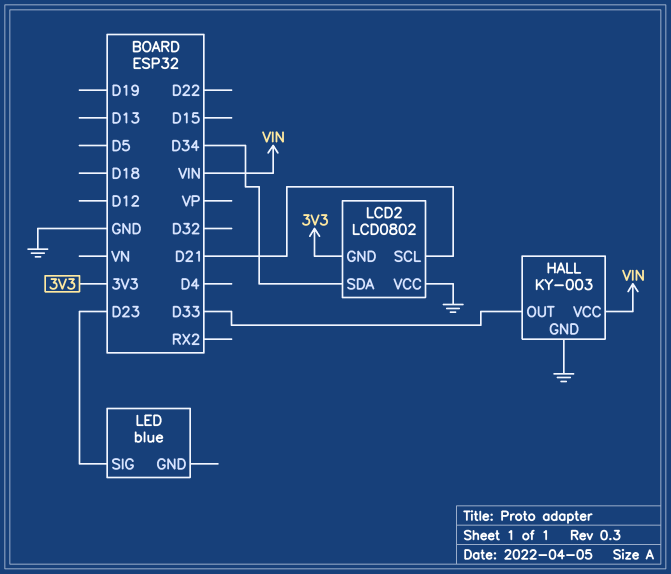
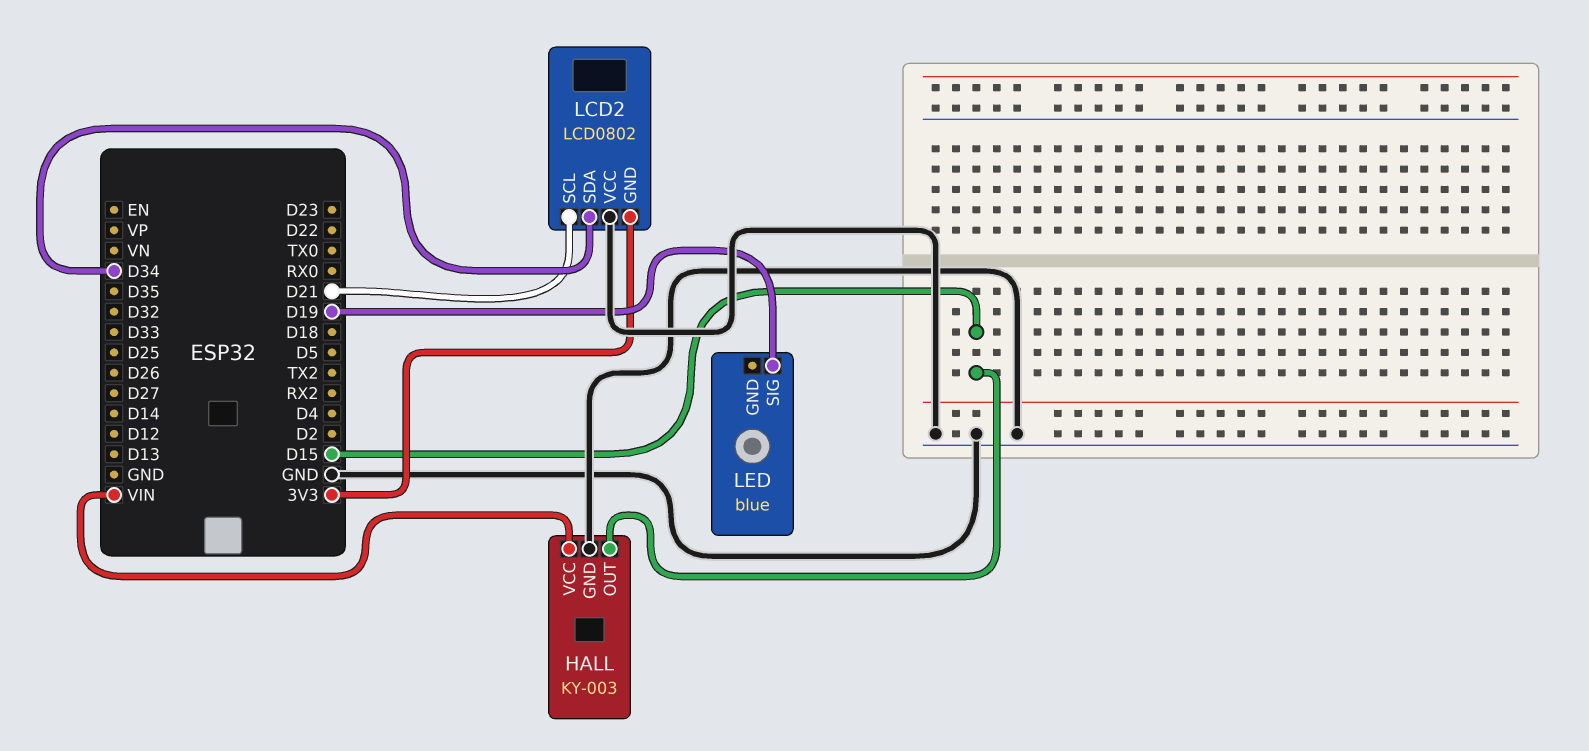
HALL pin OUT: D33 -> D15
LED pin SIG: D23 -> D19

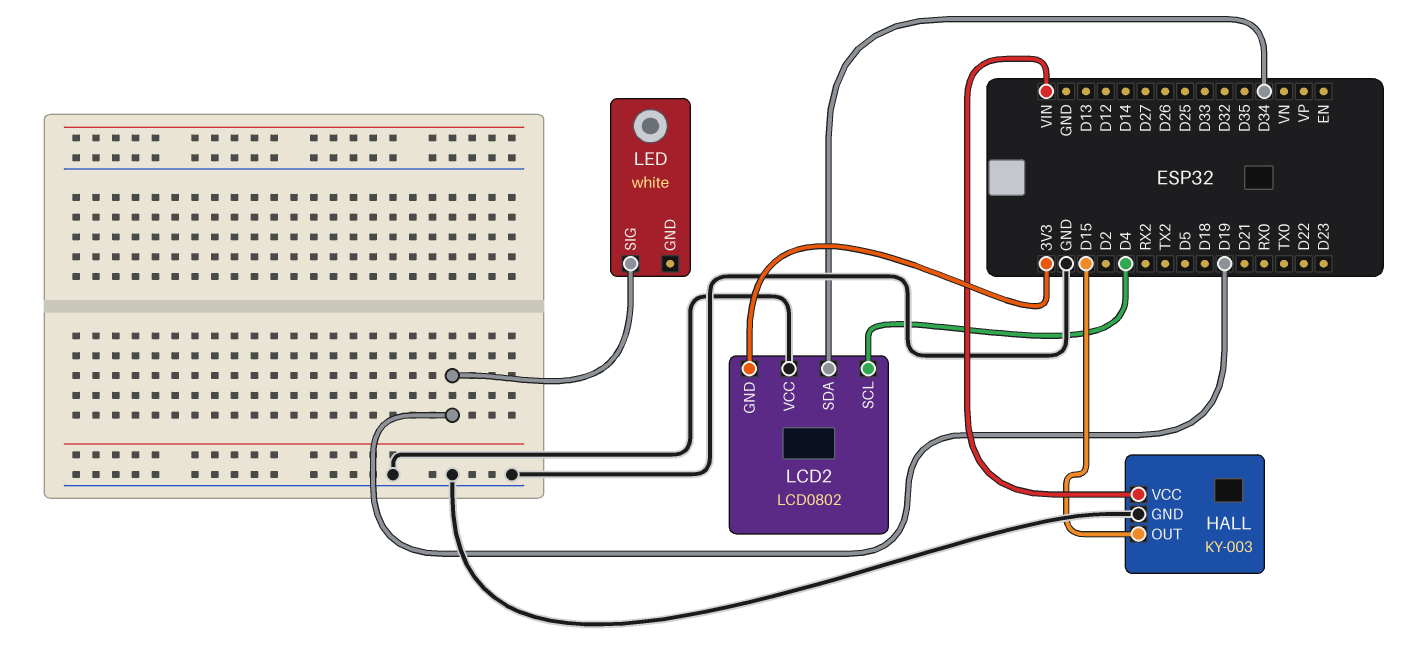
LCD2 pin SCL: D21 -> D4
LED: blue -> white

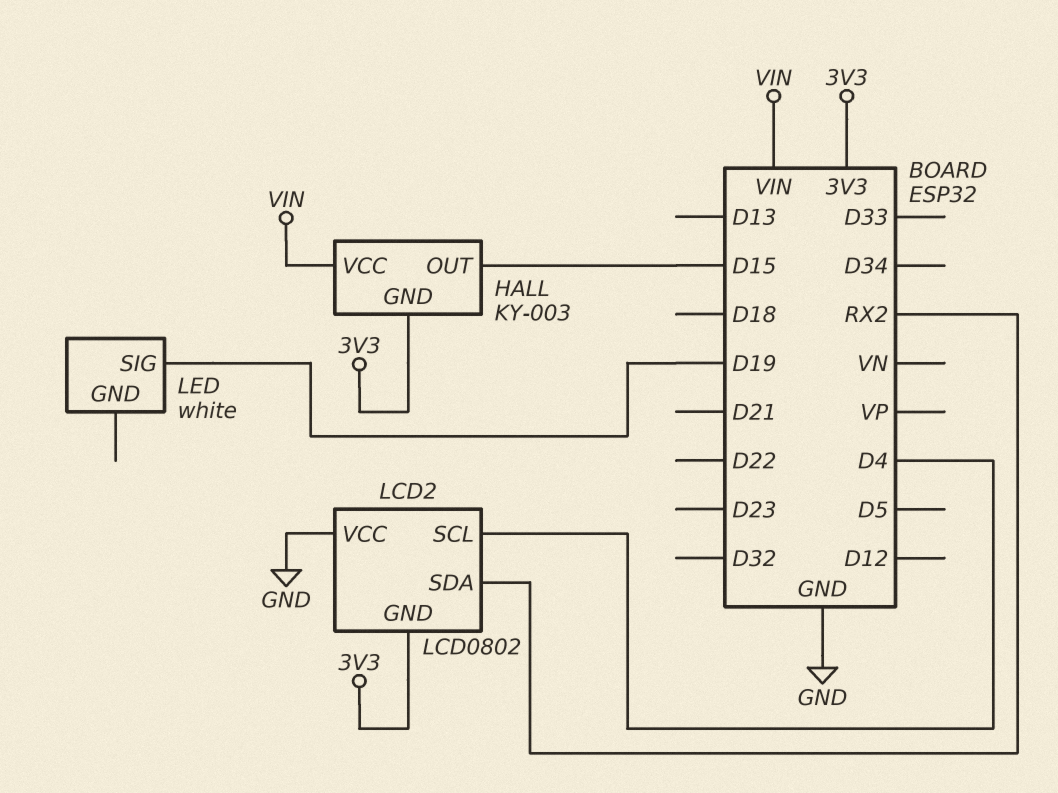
HALL pin GND: GND -> 3V3
LCD2 pin SDA: D34 -> RX2

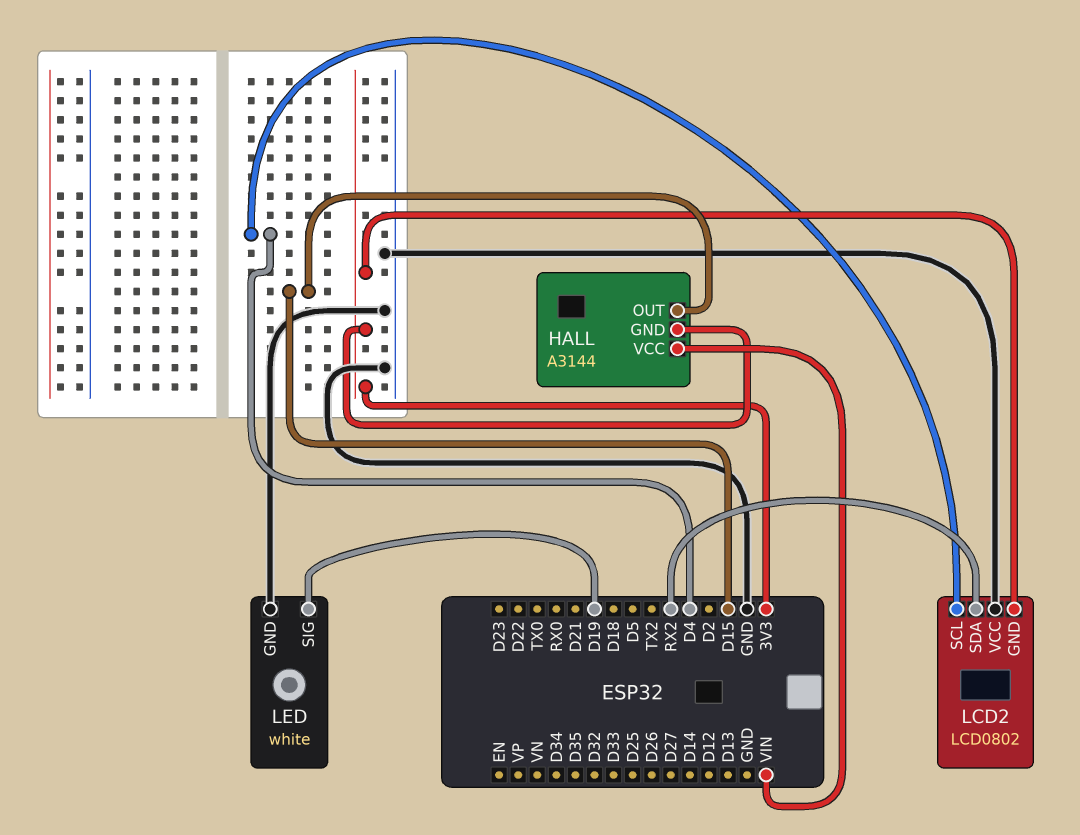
HALL: KY-003 -> A3144
LED pin GND: none -> GND

